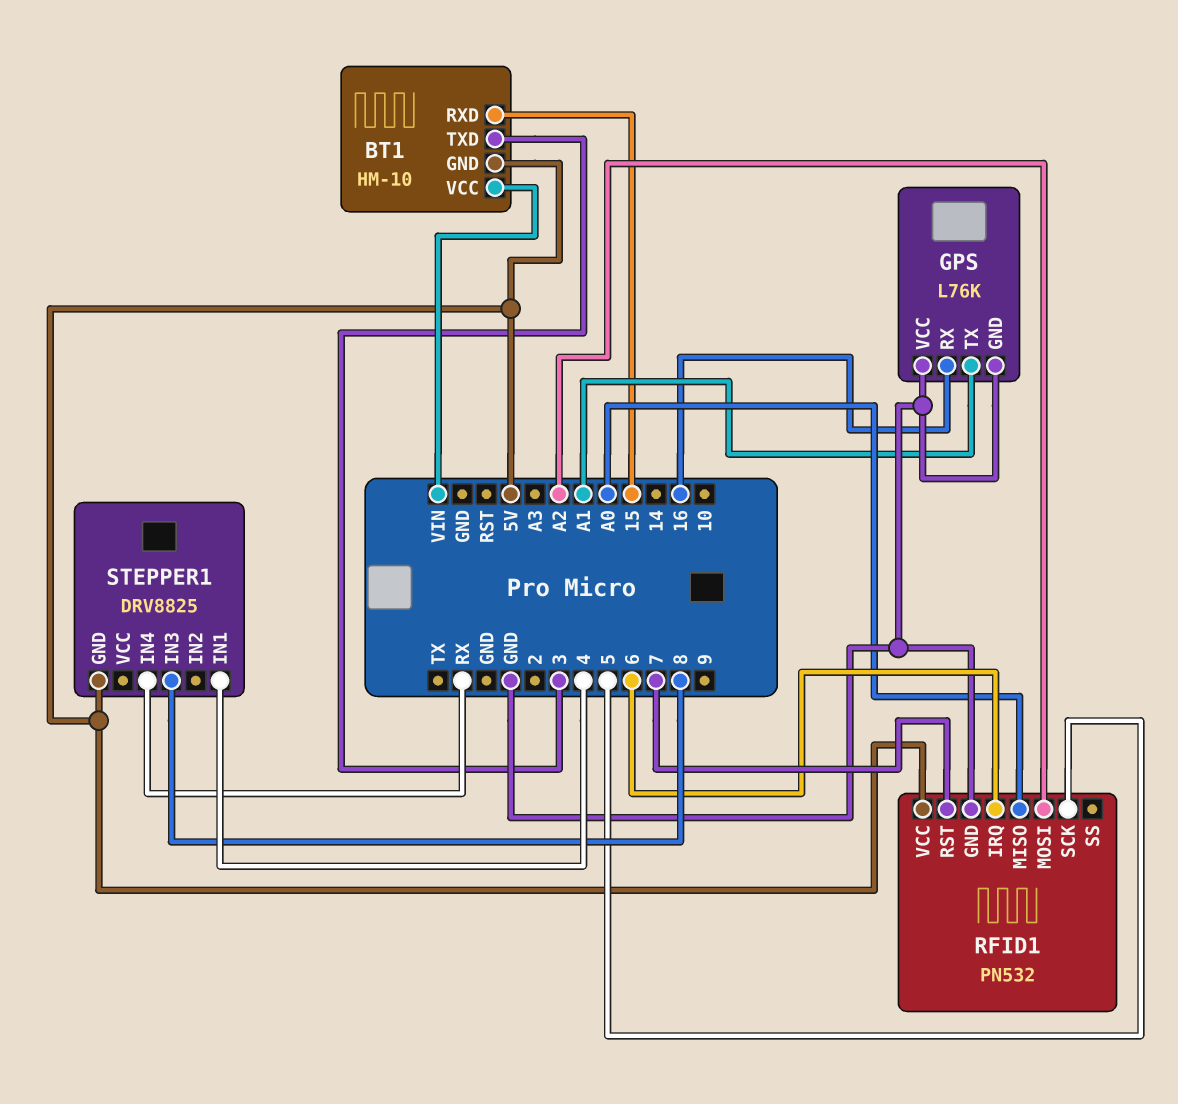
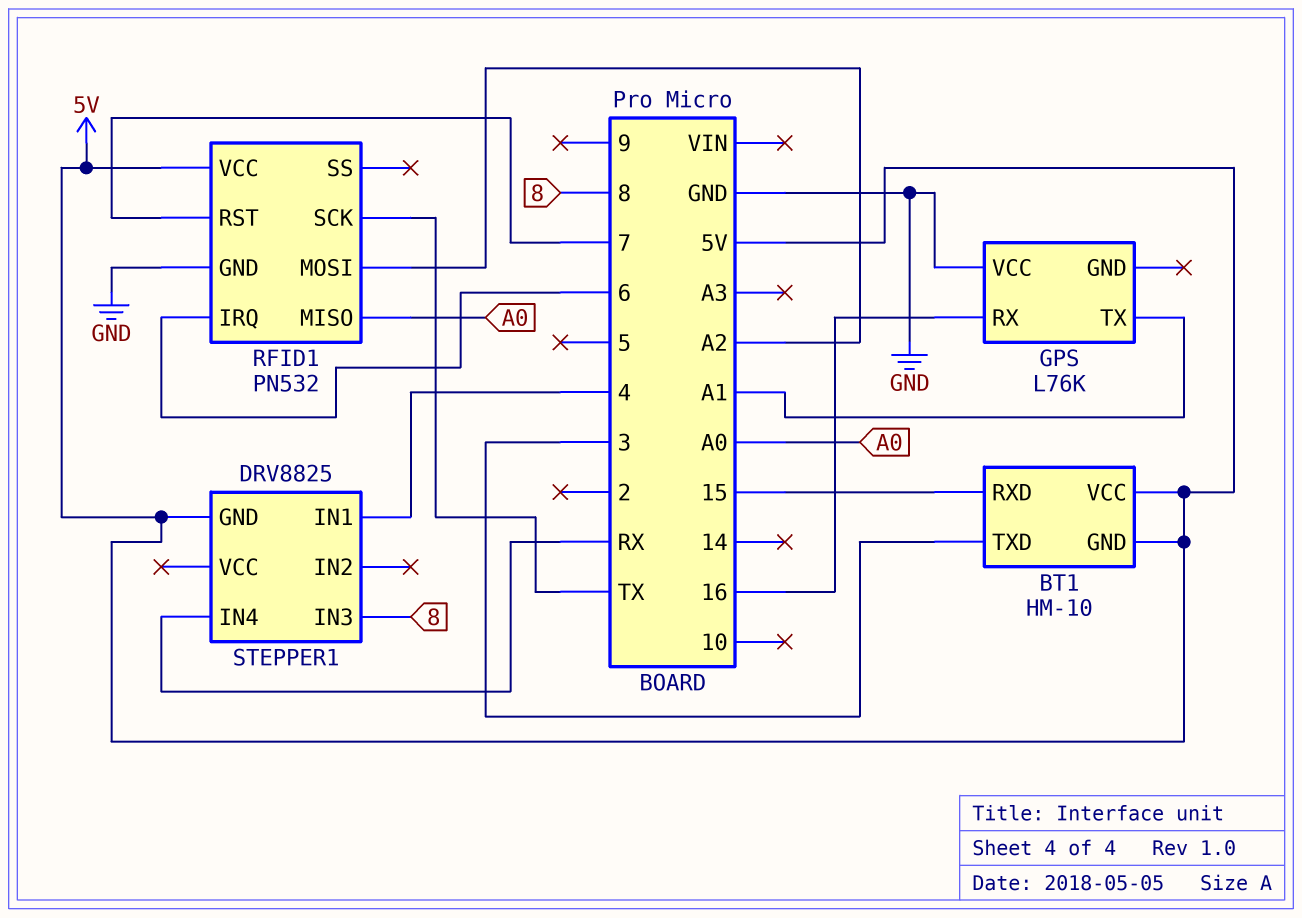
BT1 pin VCC: VIN -> 5V
GPS pin GND: GND -> none
RFID1 pin SCK: 5 -> TX

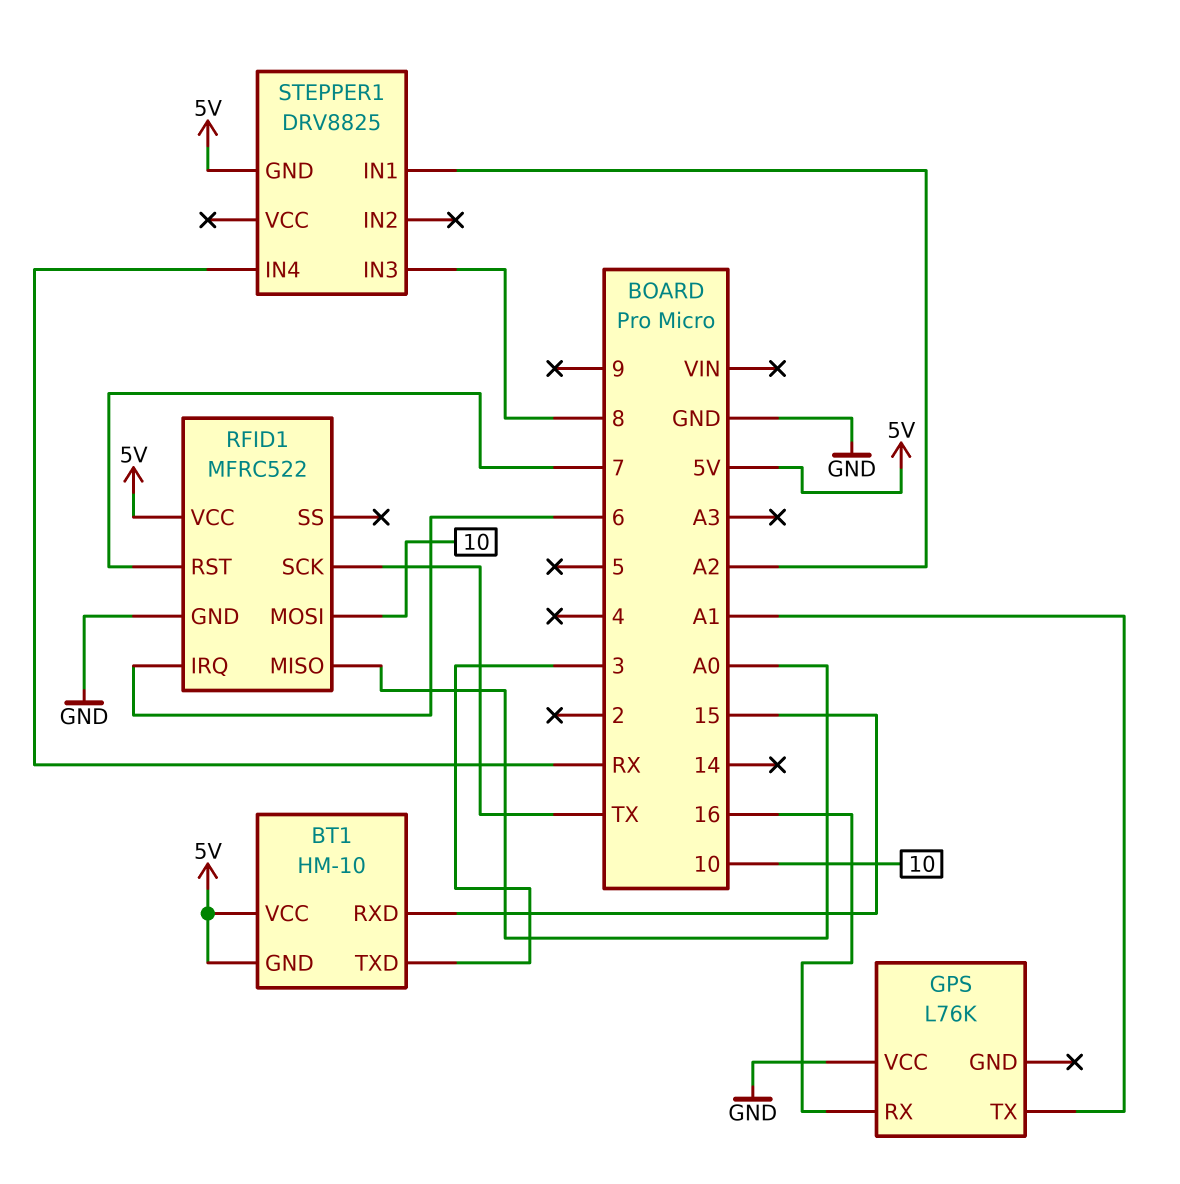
RFID1: PN532 -> MFRC522
RFID1 pin MOSI: A2 -> 10
STEPPER1 pin IN1: 4 -> A2

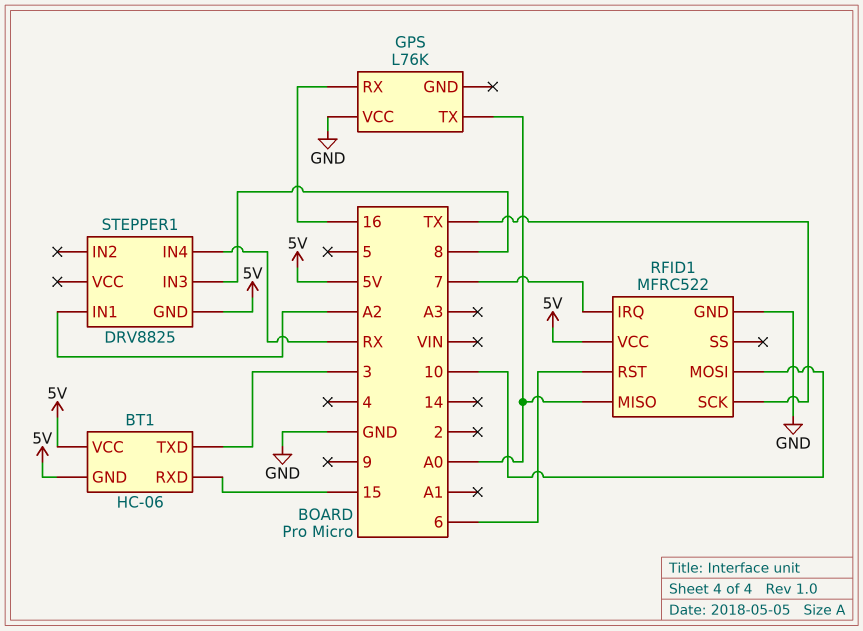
BT1: HM-10 -> HC-06
GPS pin TX: A1 -> A0
RFID1 pin IRQ: 6 -> 7
RFID1 pin RST: 7 -> 6

